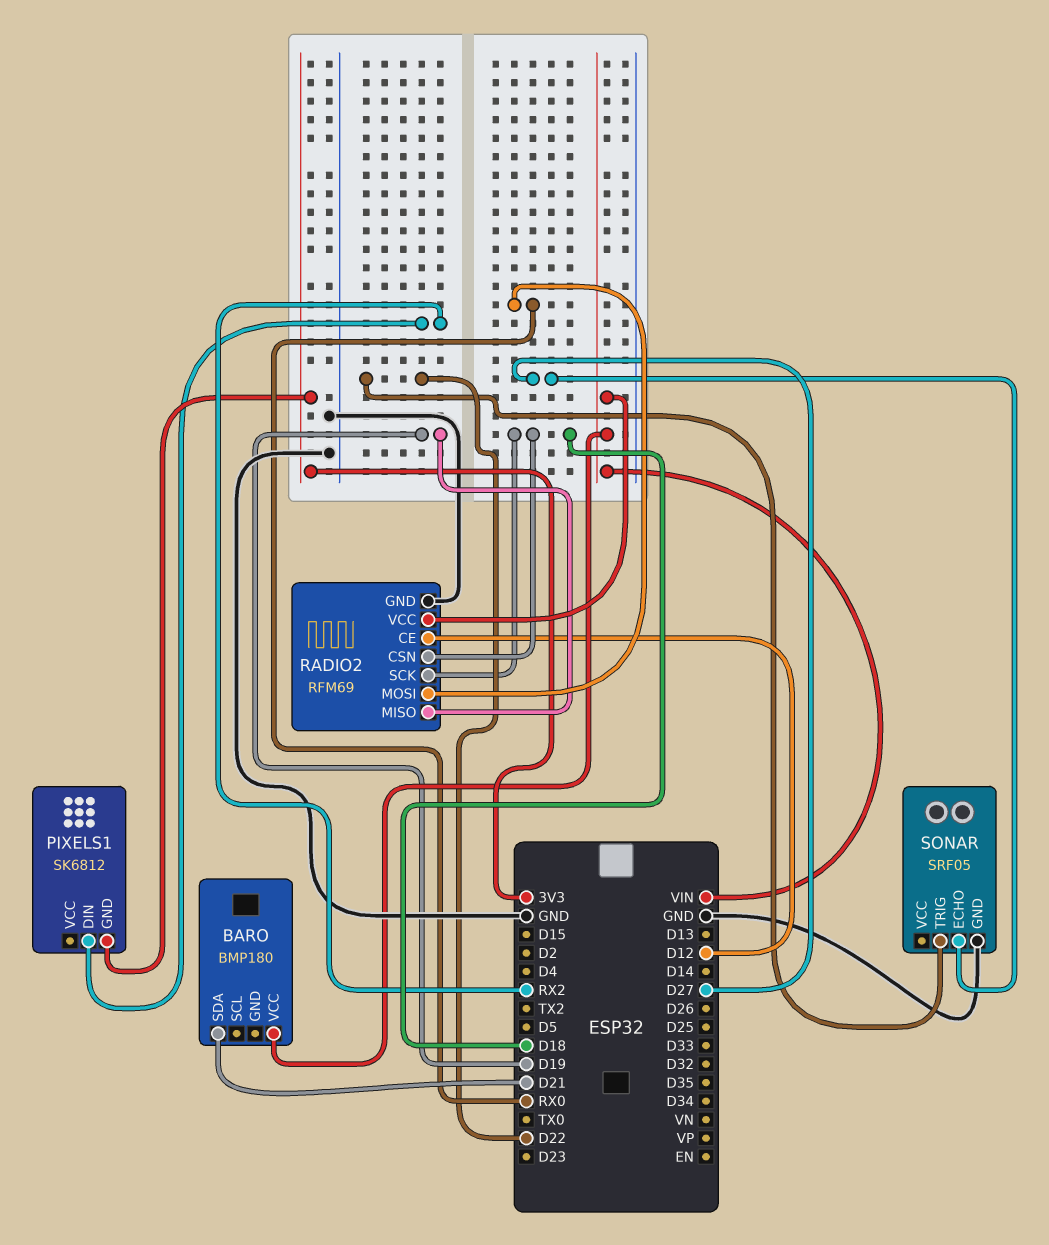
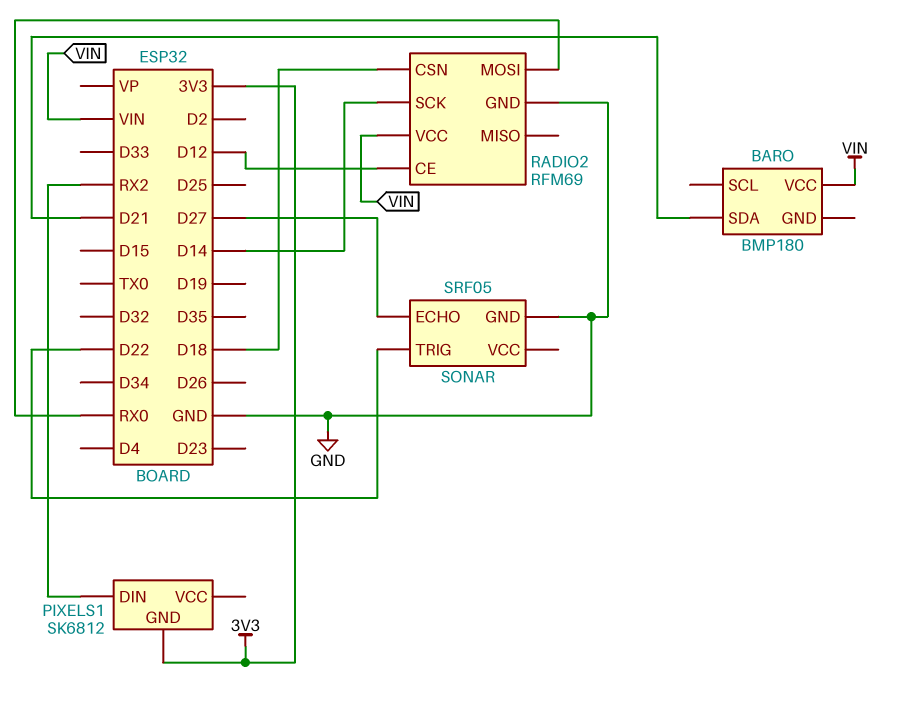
RADIO2 pin MISO: D19 -> none
RADIO2 pin SCK: D18 -> D14

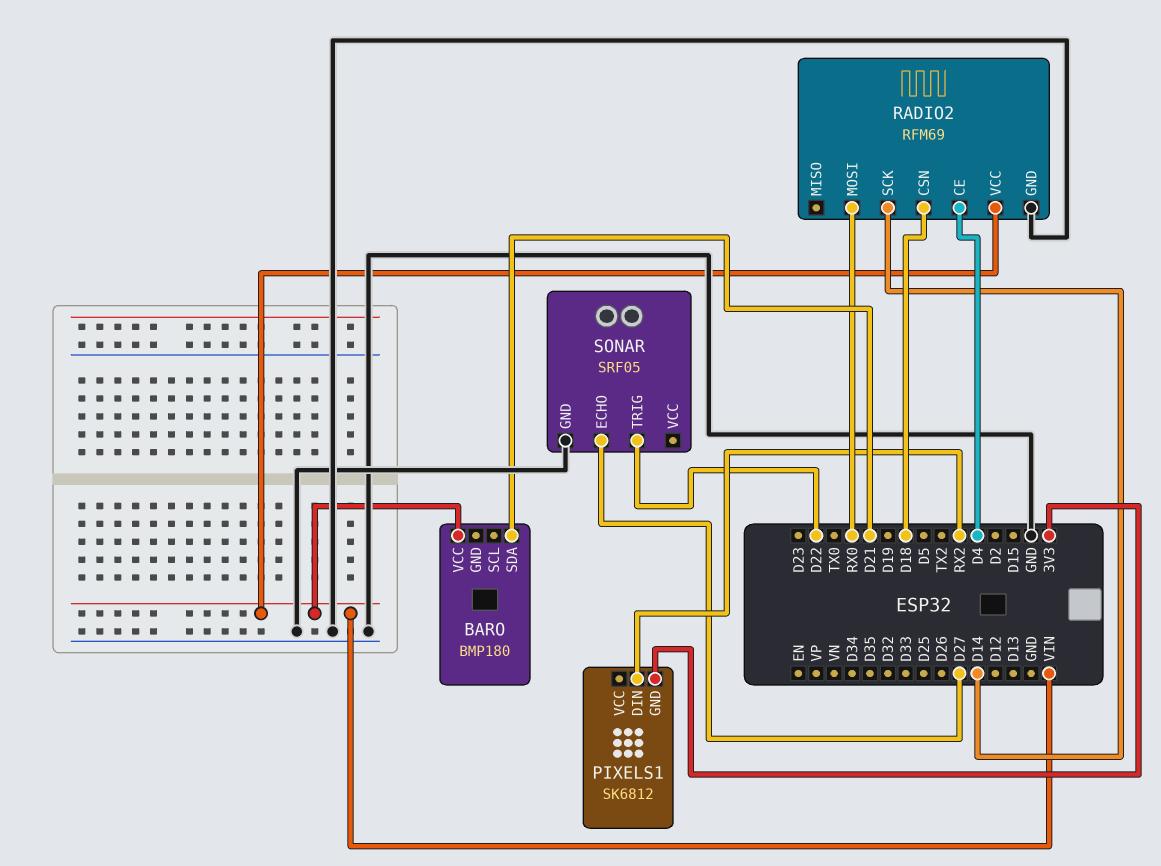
RADIO2 pin CE: D12 -> D4

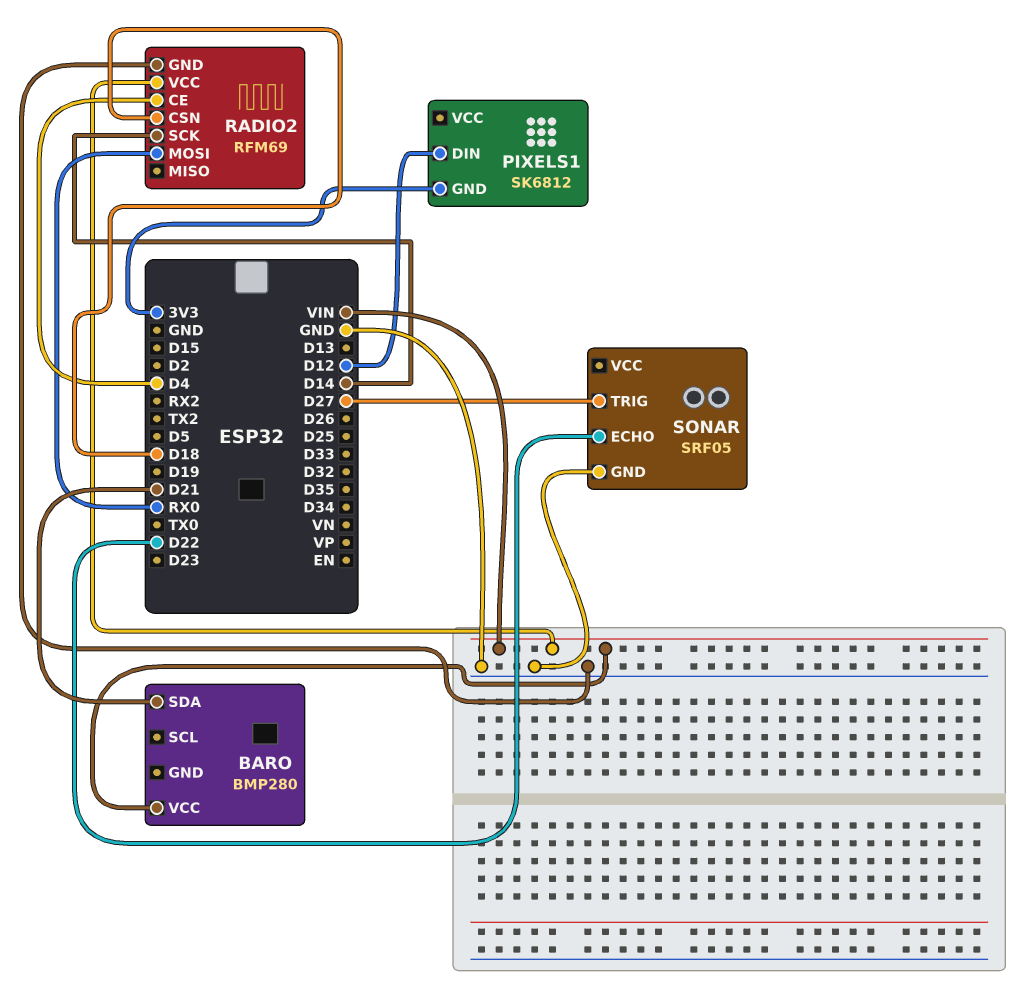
BARO: BMP180 -> BMP280
PIXELS1 pin DIN: RX2 -> D12
SONAR pin ECHO: D27 -> D22
SONAR pin TRIG: D22 -> D27

